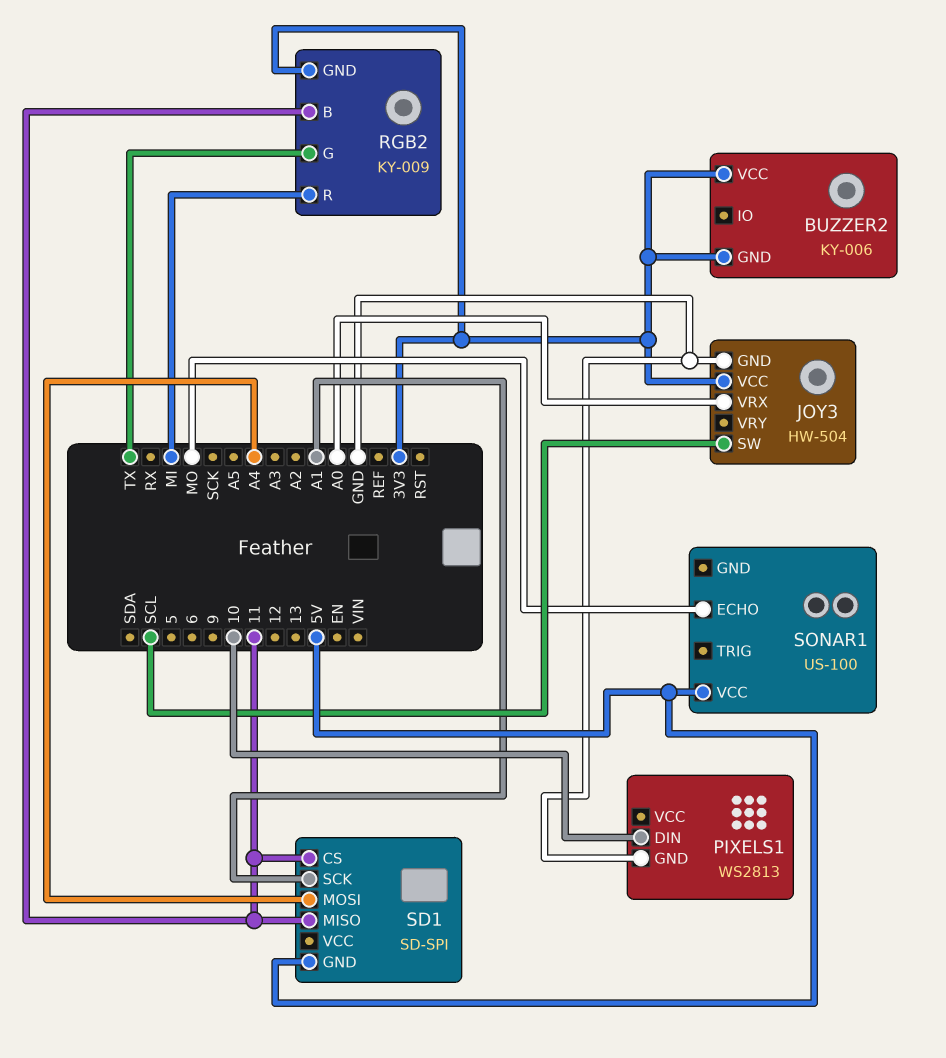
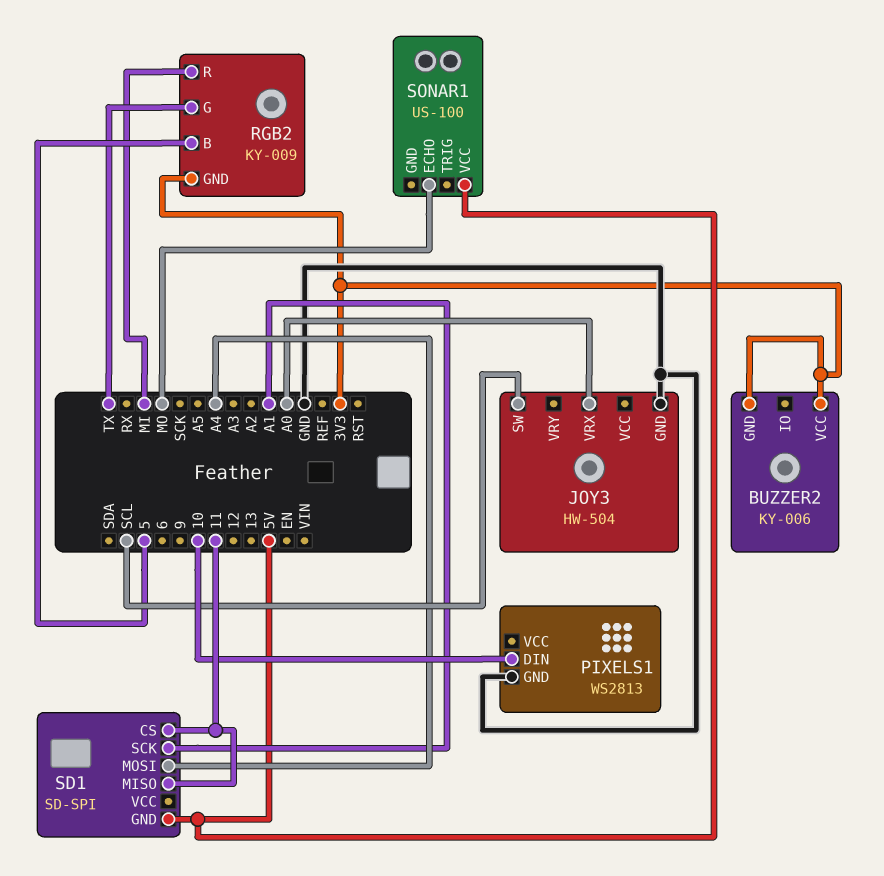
JOY3 pin VCC: 3V3 -> none
RGB2 pin B: 11 -> 5

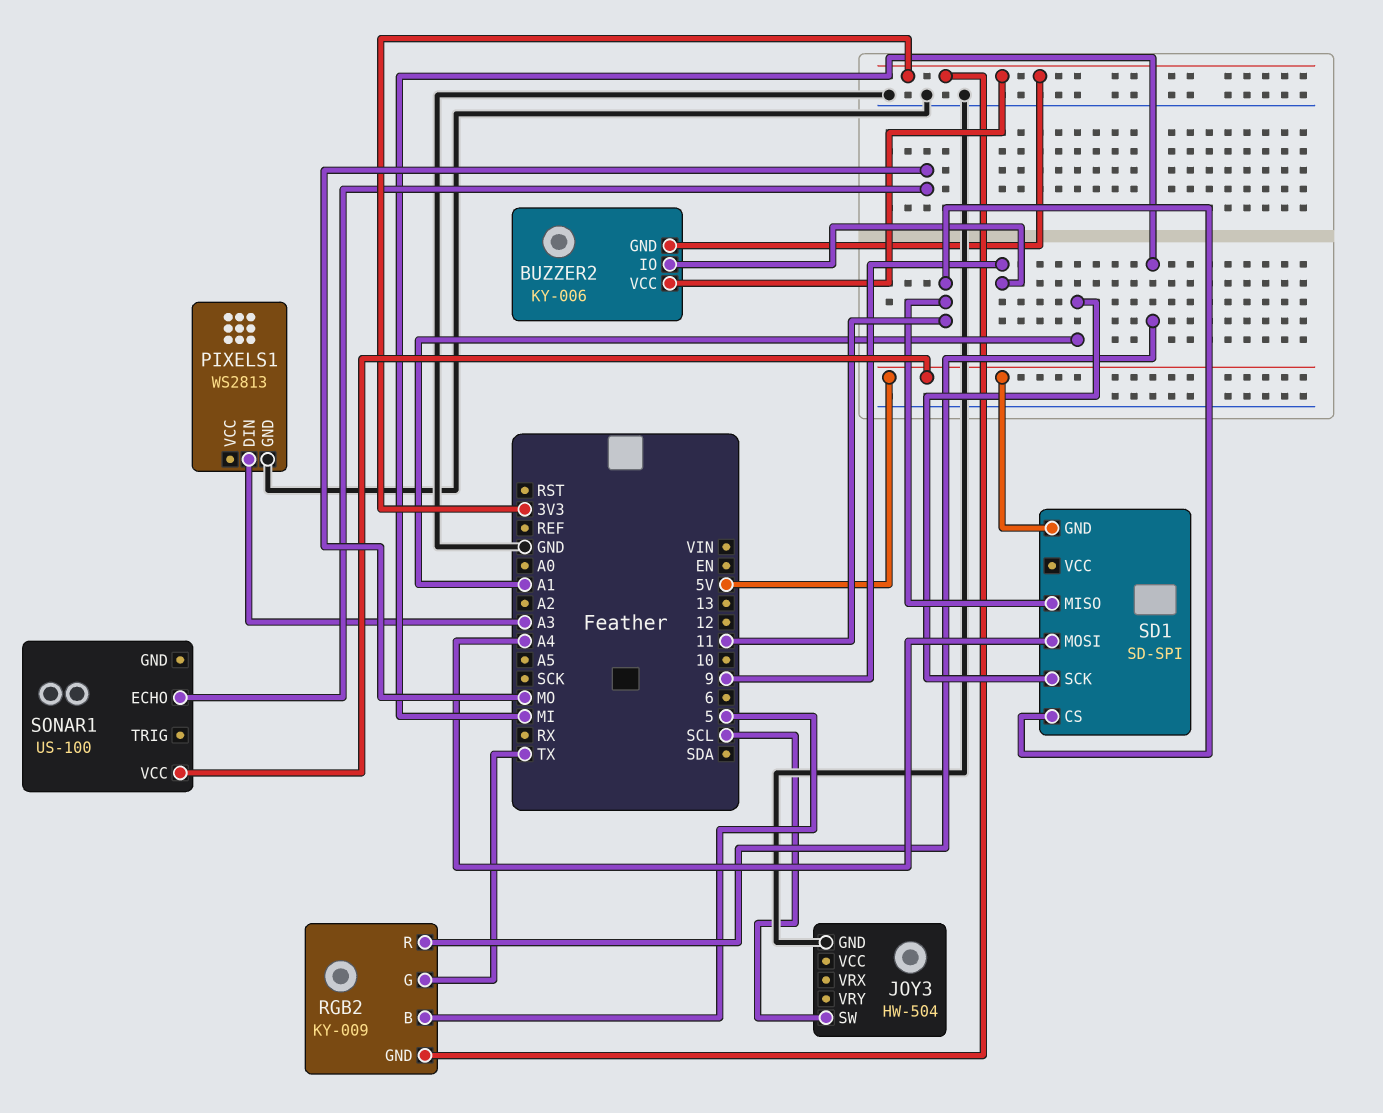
BUZZER2 pin IO: none -> 9
JOY3 pin VRX: A0 -> none
PIXELS1 pin DIN: 10 -> A3

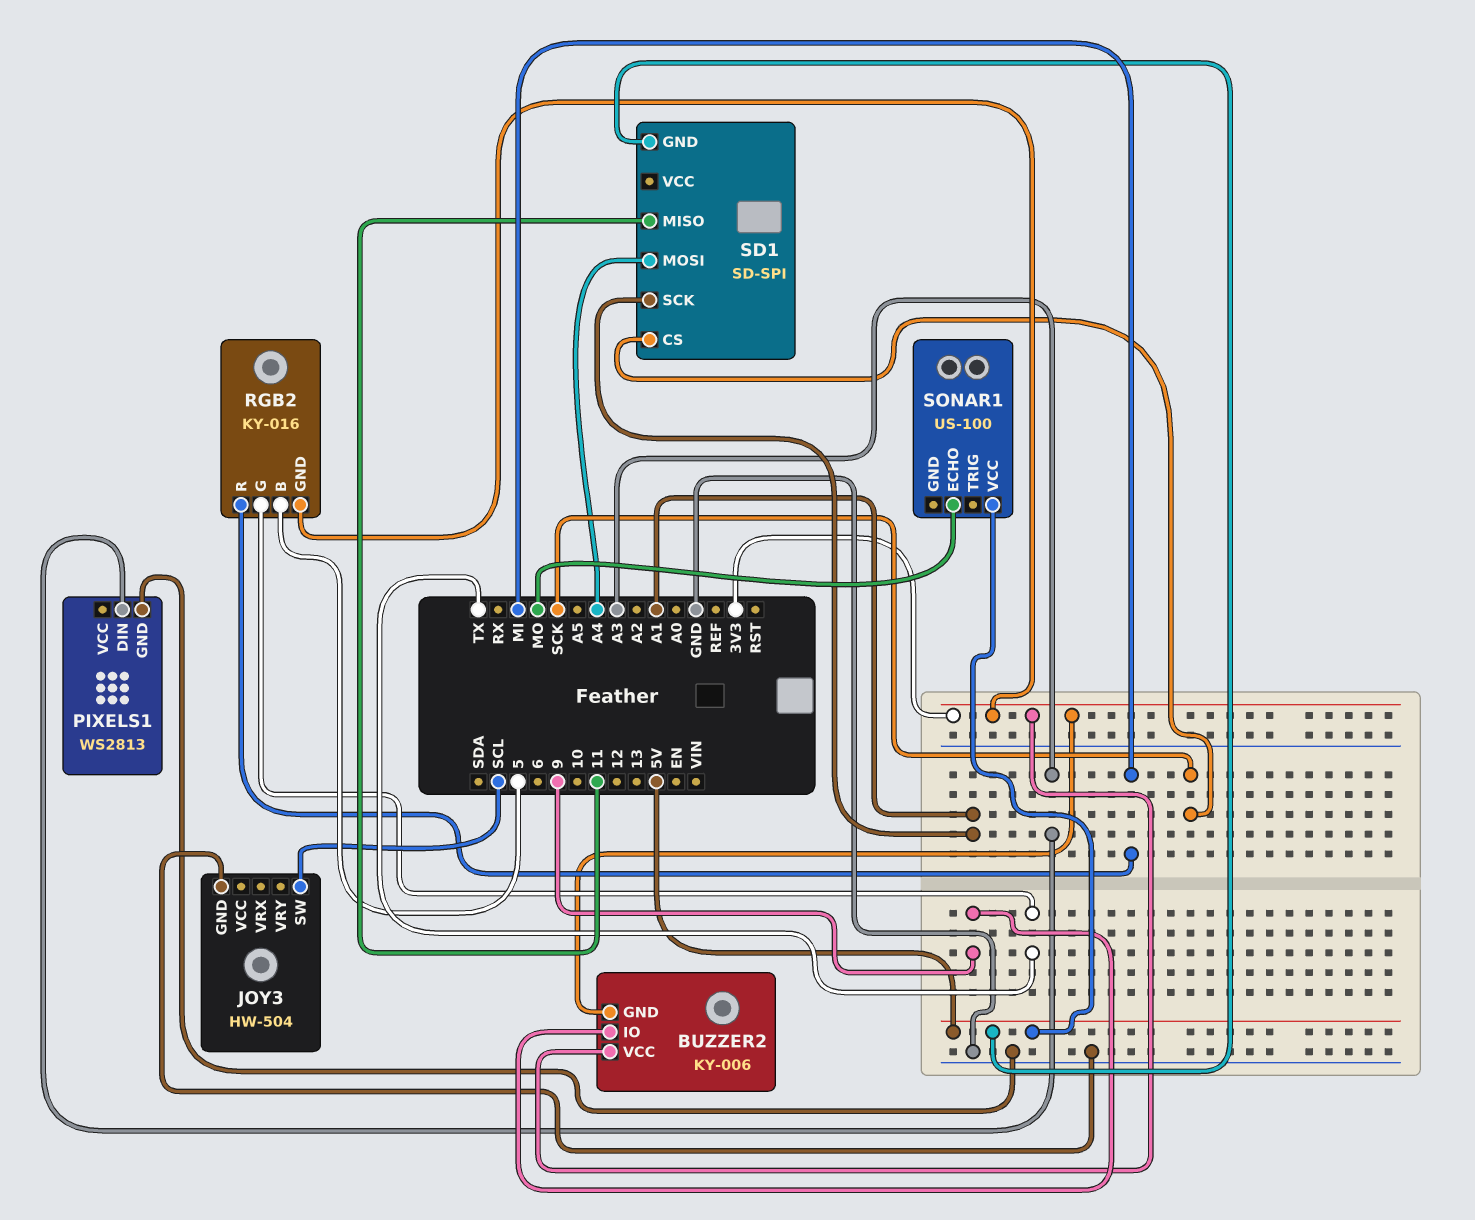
RGB2: KY-009 -> KY-016
SD1 pin CS: 11 -> SCK

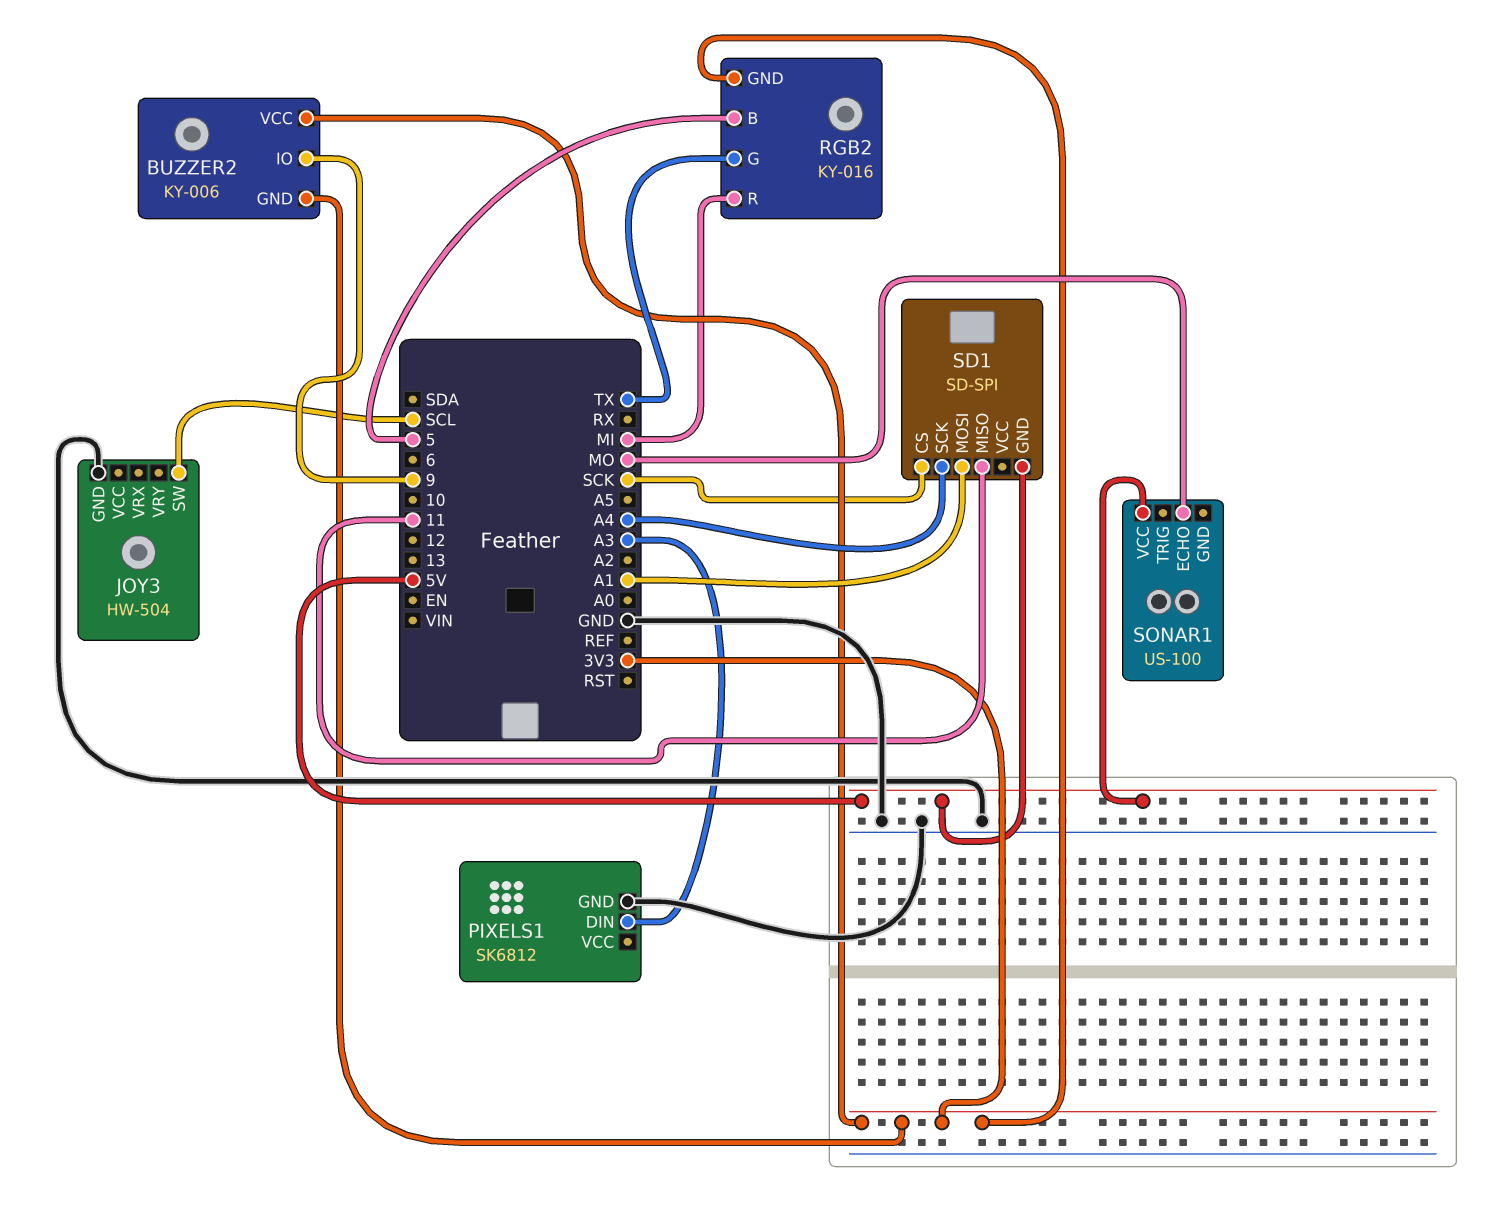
PIXELS1: WS2813 -> SK6812
SD1 pin MOSI: A4 -> A1
SD1 pin SCK: A1 -> A4

